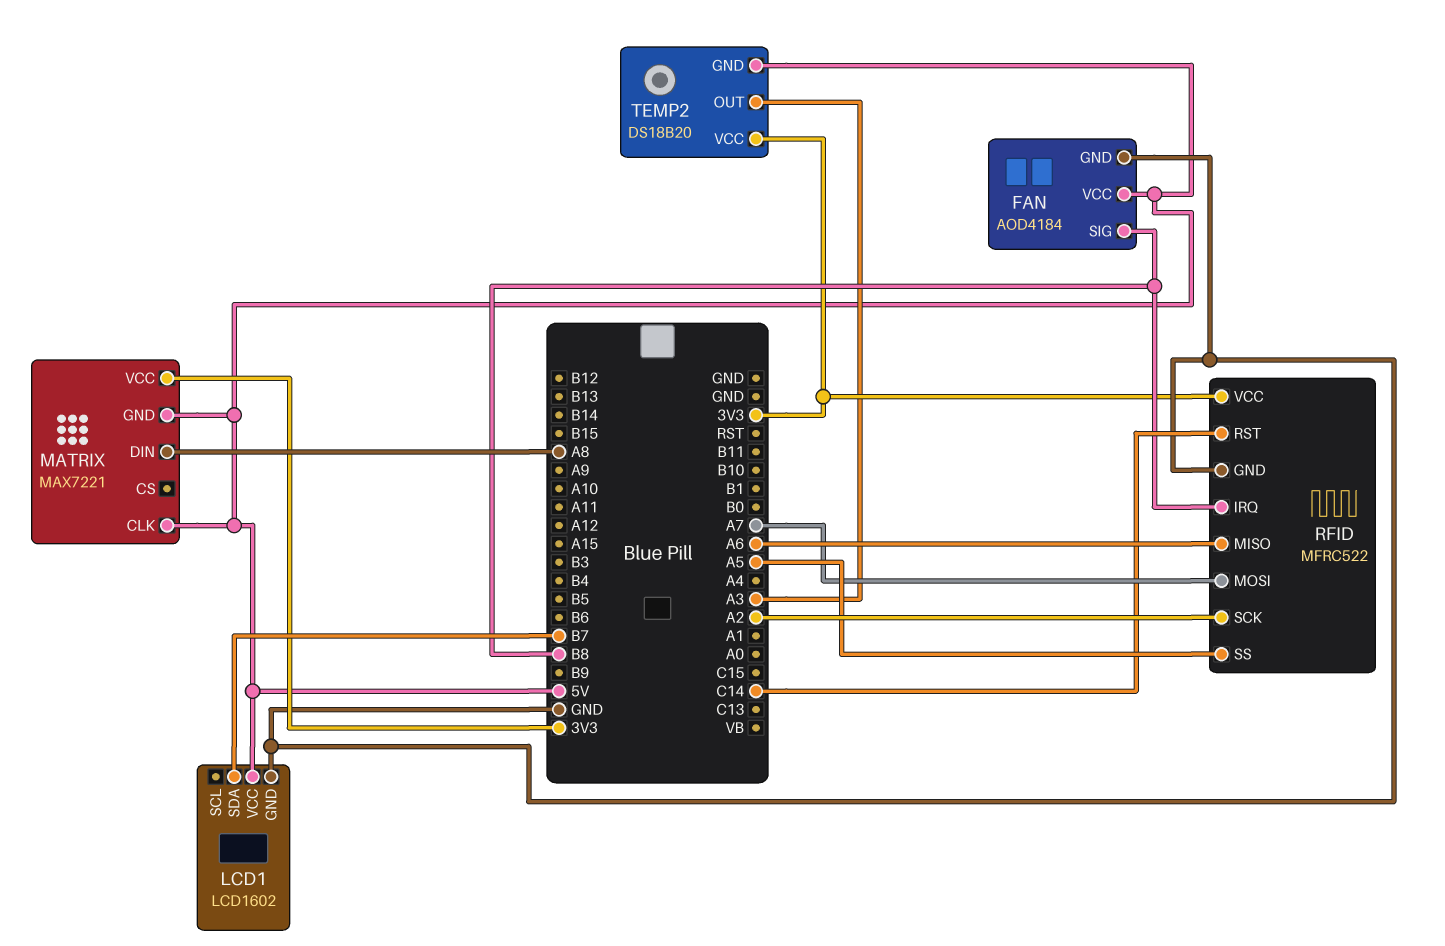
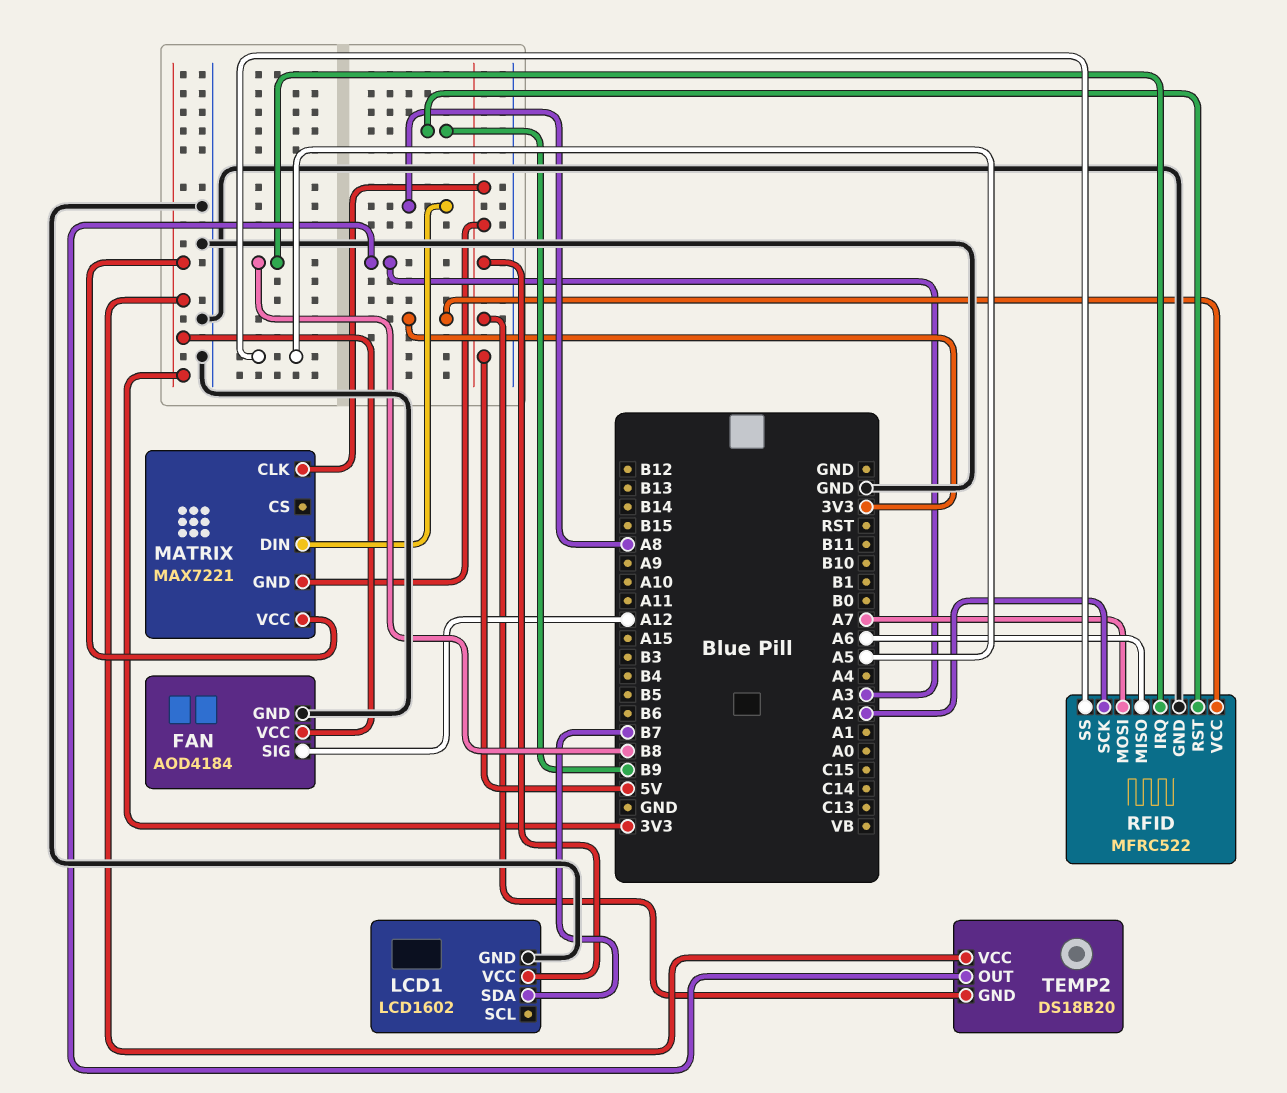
FAN pin SIG: B8 -> A12
FAN pin VCC: 5V -> 3V3
RFID pin RST: C14 -> B9

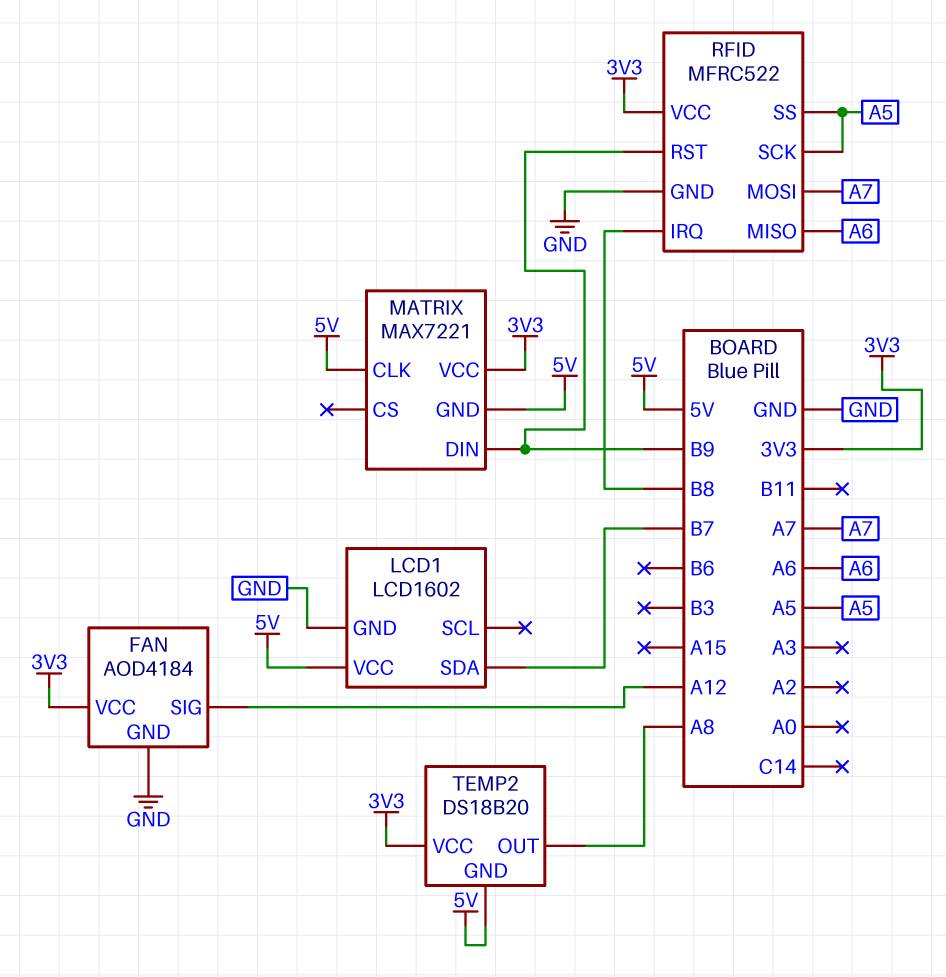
MATRIX pin DIN: A8 -> B9
RFID pin SCK: A2 -> A5
TEMP2 pin OUT: A3 -> A8

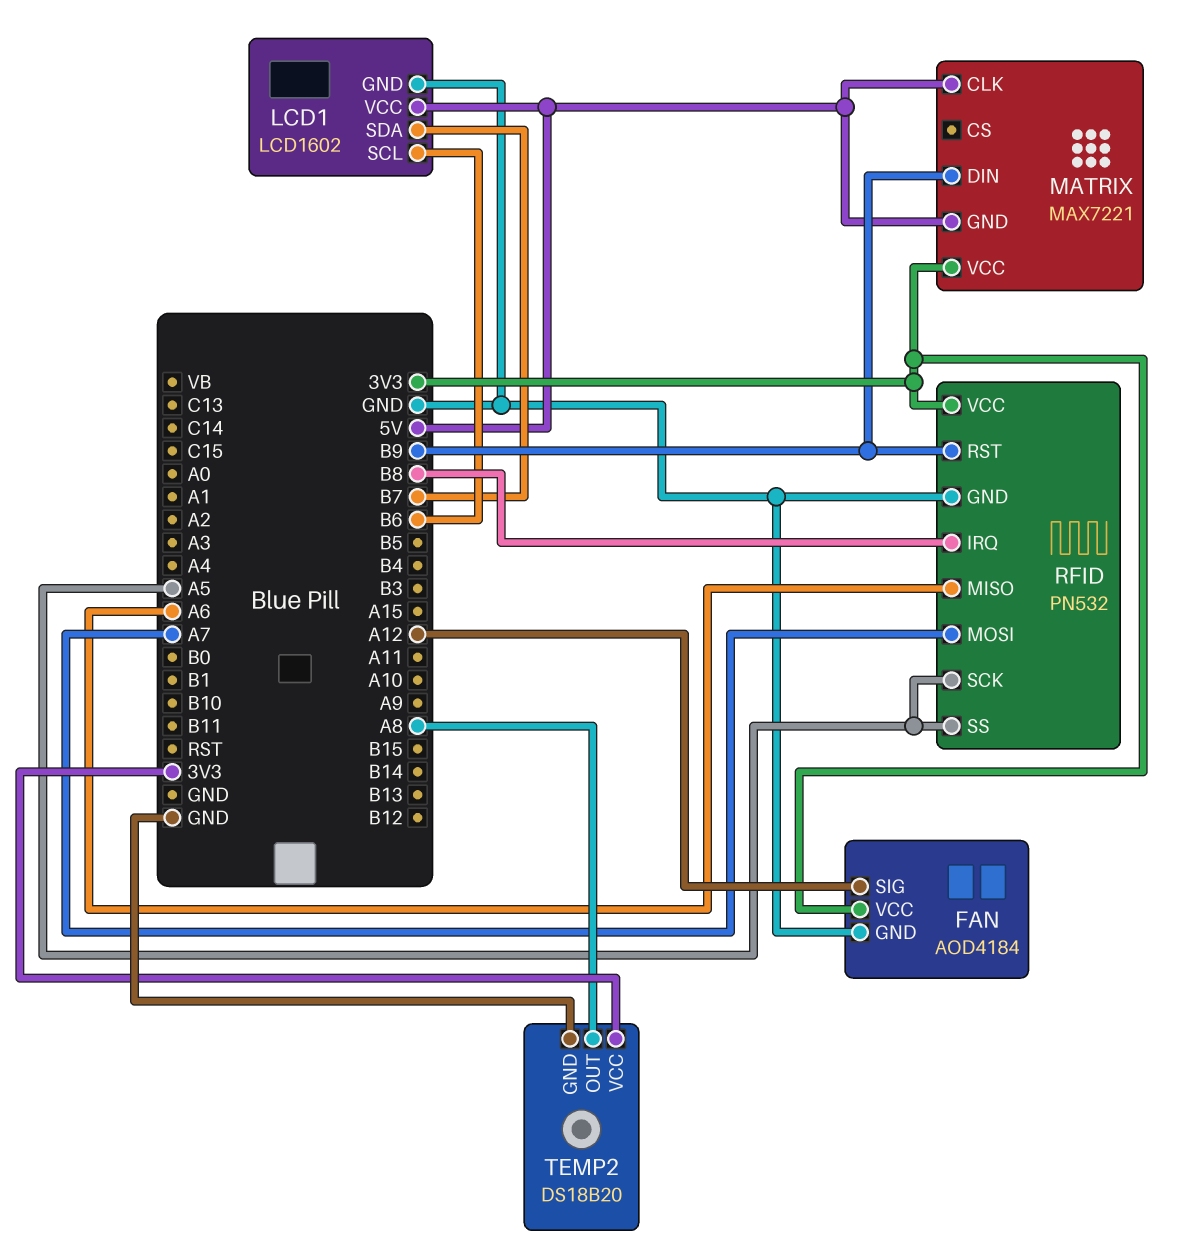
LCD1 pin SCL: none -> B6
RFID: MFRC522 -> PN532
TEMP2 pin GND: 5V -> GND

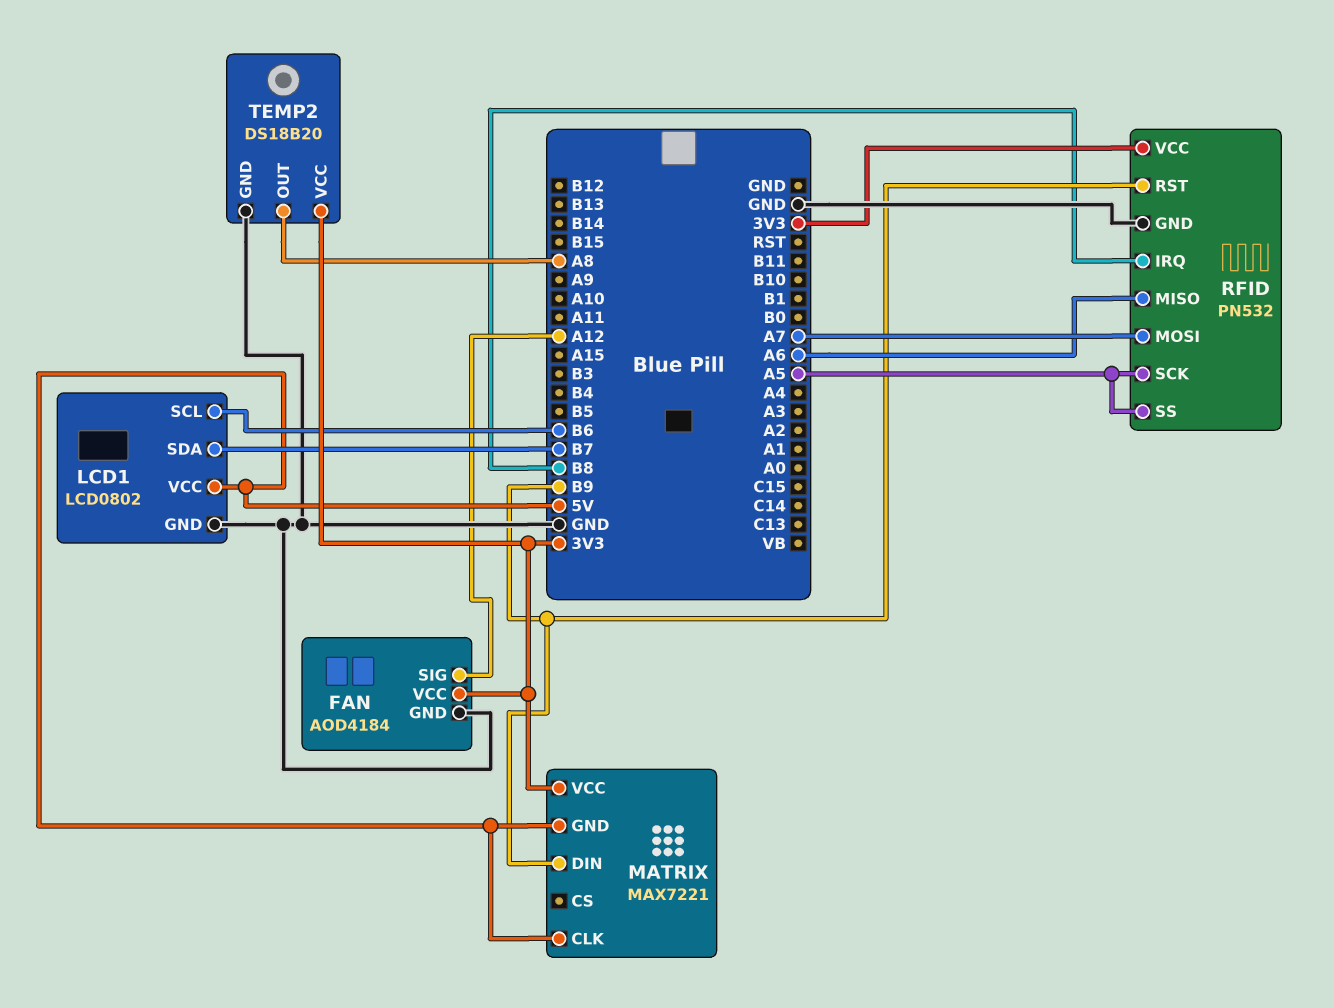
LCD1: LCD1602 -> LCD0802

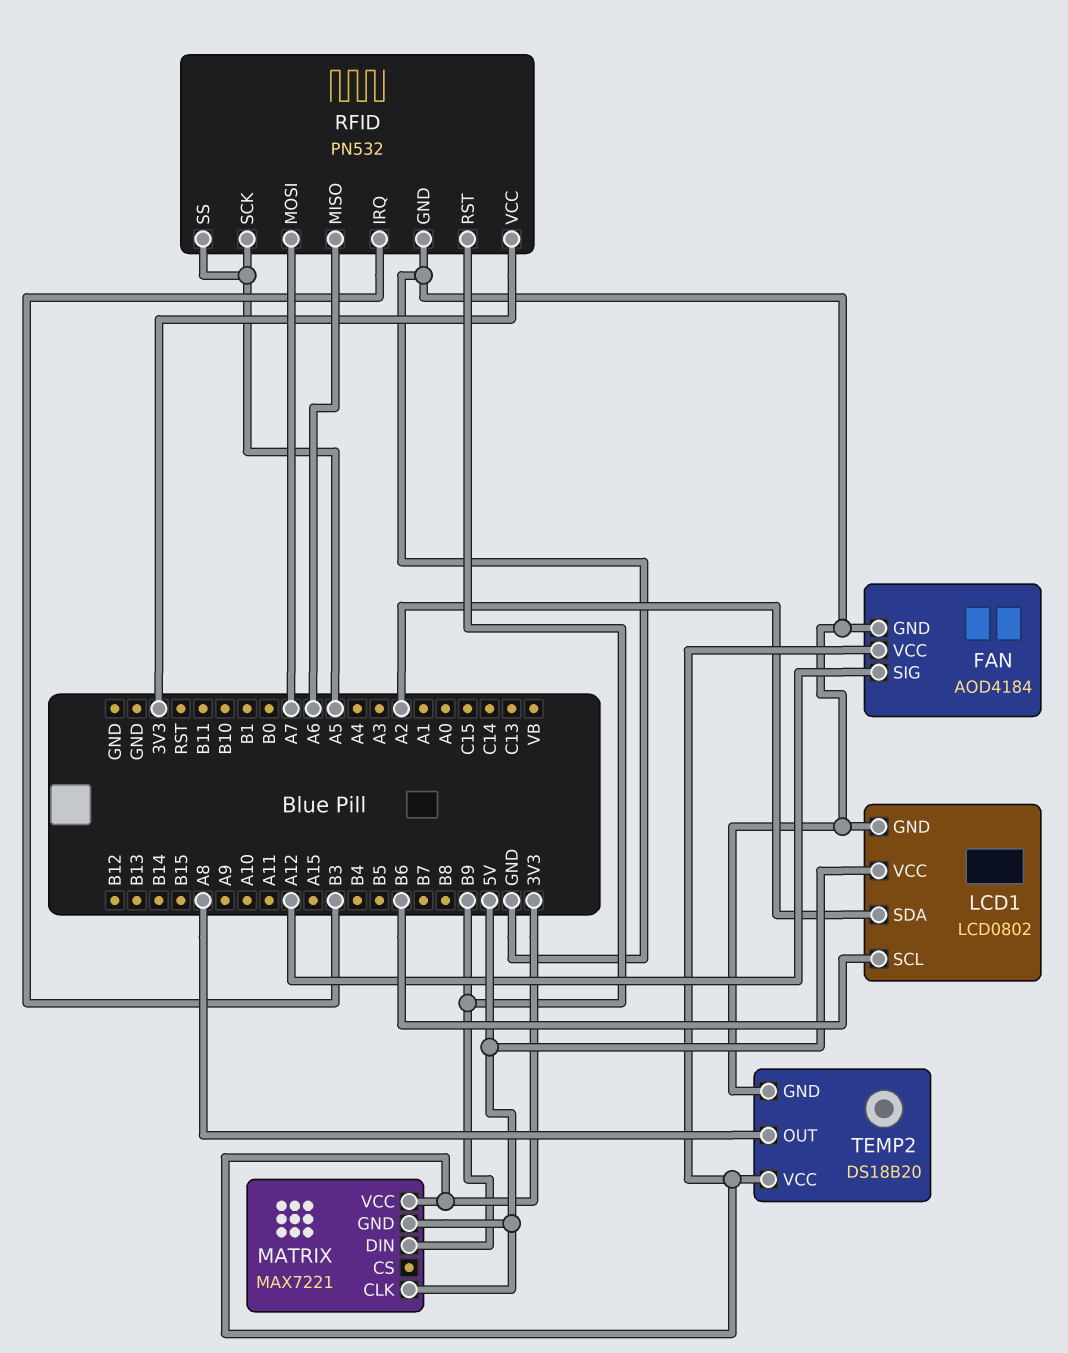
LCD1 pin SDA: B7 -> A2
RFID pin IRQ: B8 -> B3

